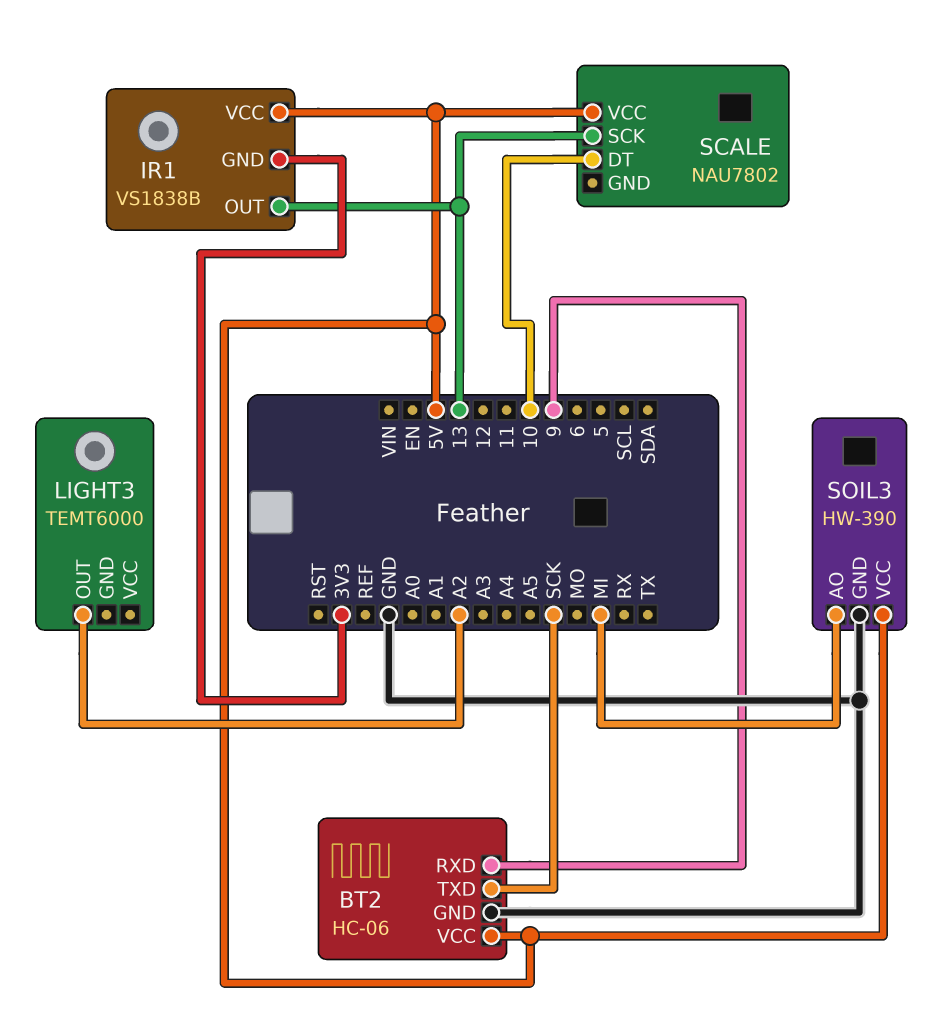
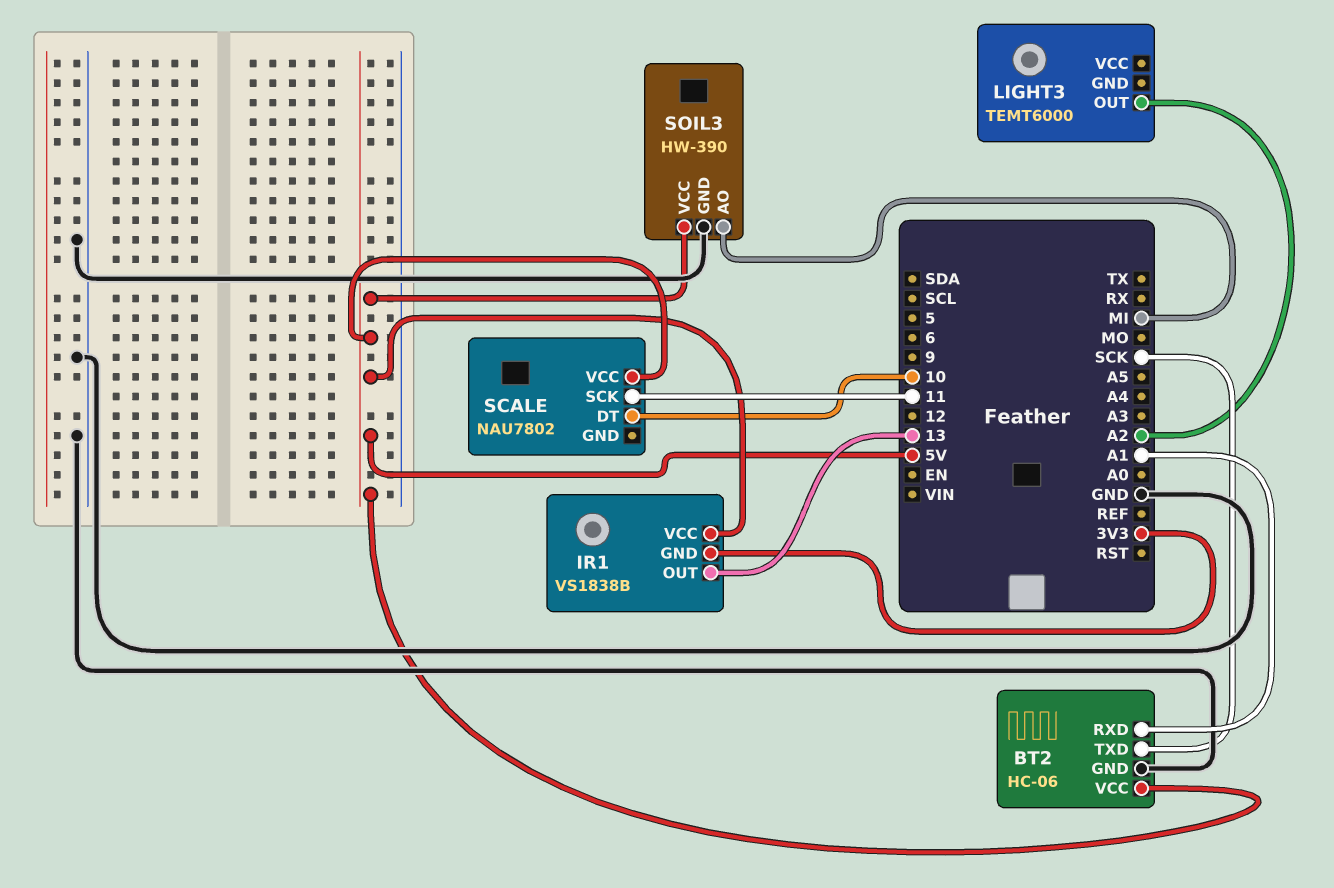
BT2 pin RXD: 9 -> A1
SCALE pin SCK: 13 -> 11

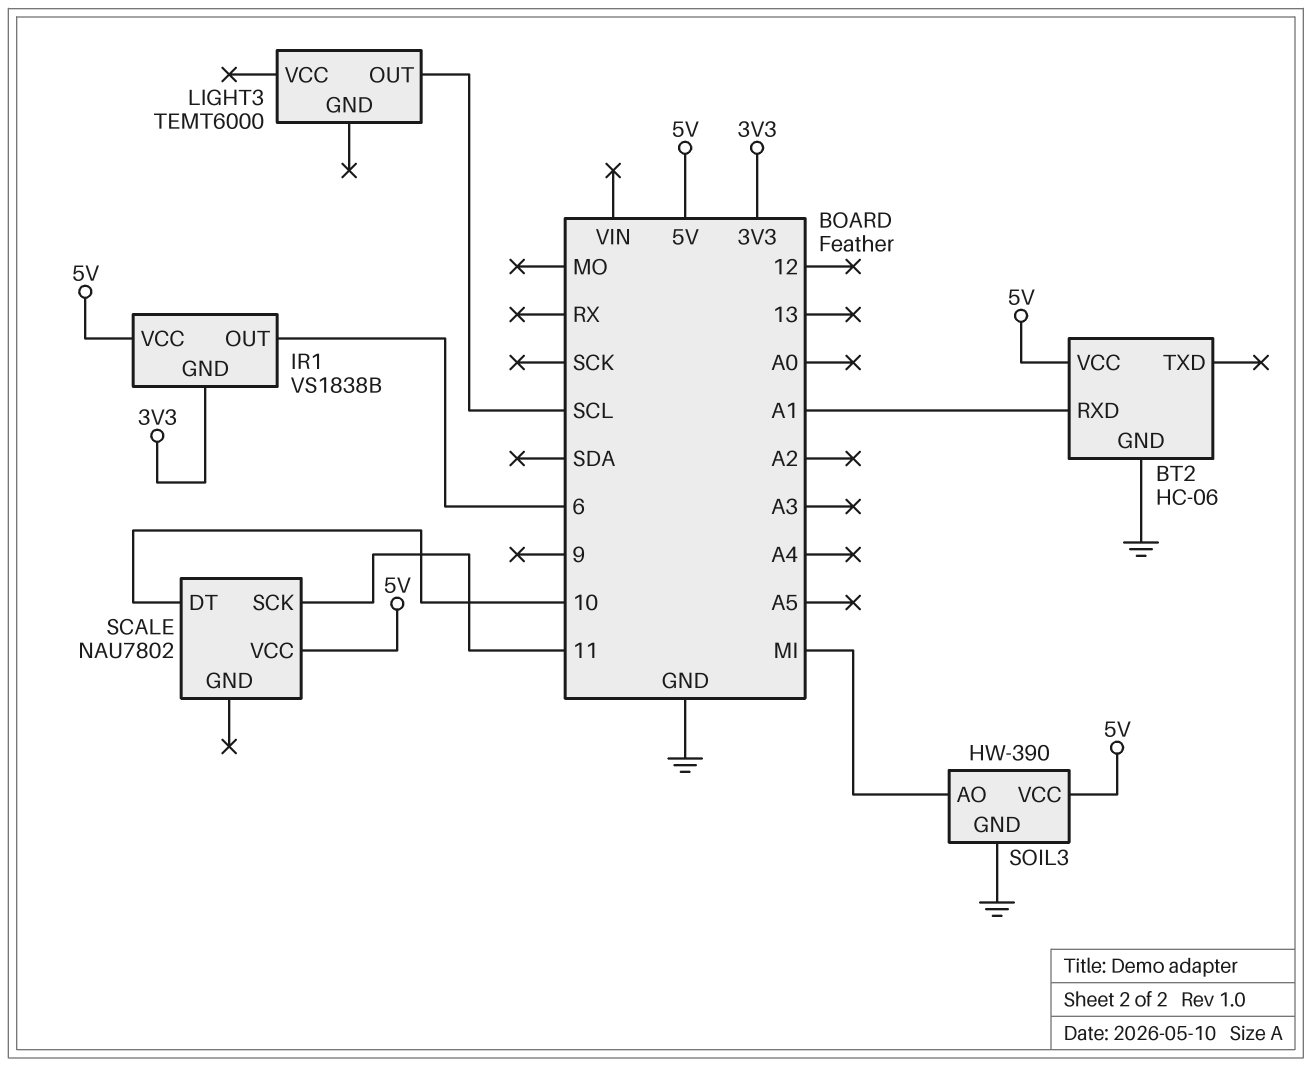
BT2 pin TXD: SCK -> none
IR1 pin OUT: 13 -> 6
LIGHT3 pin OUT: A2 -> SCL

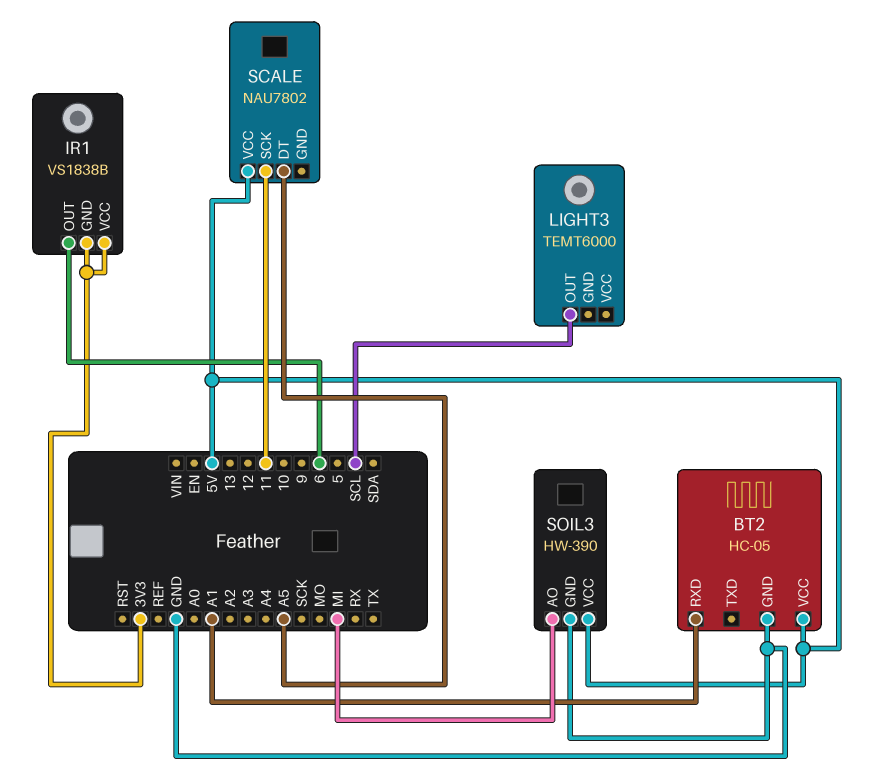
BT2: HC-06 -> HC-05
IR1 pin VCC: 5V -> 3V3
SCALE pin DT: 10 -> A5

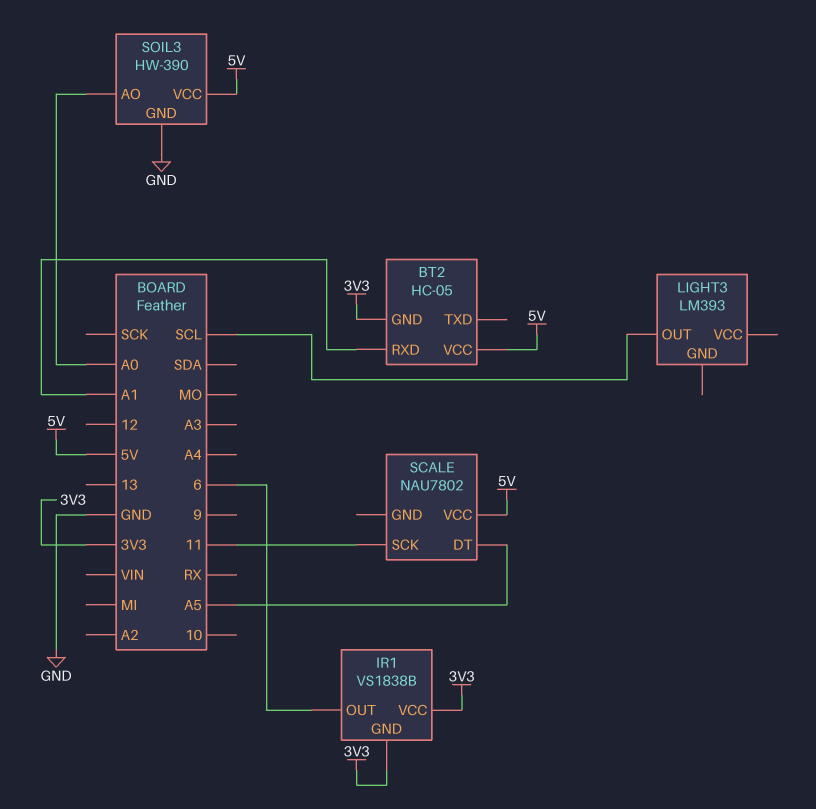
BT2 pin GND: GND -> 3V3
LIGHT3: TEMT6000 -> LM393
SOIL3 pin AO: MI -> A0

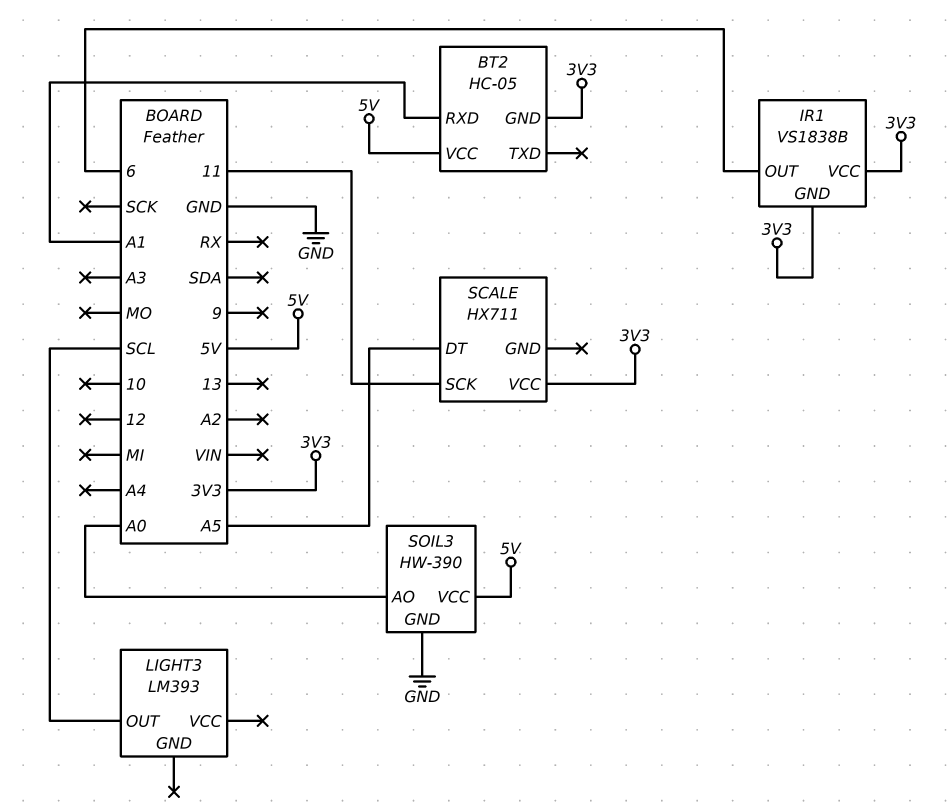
SCALE: NAU7802 -> HX711
SCALE pin VCC: 5V -> 3V3

